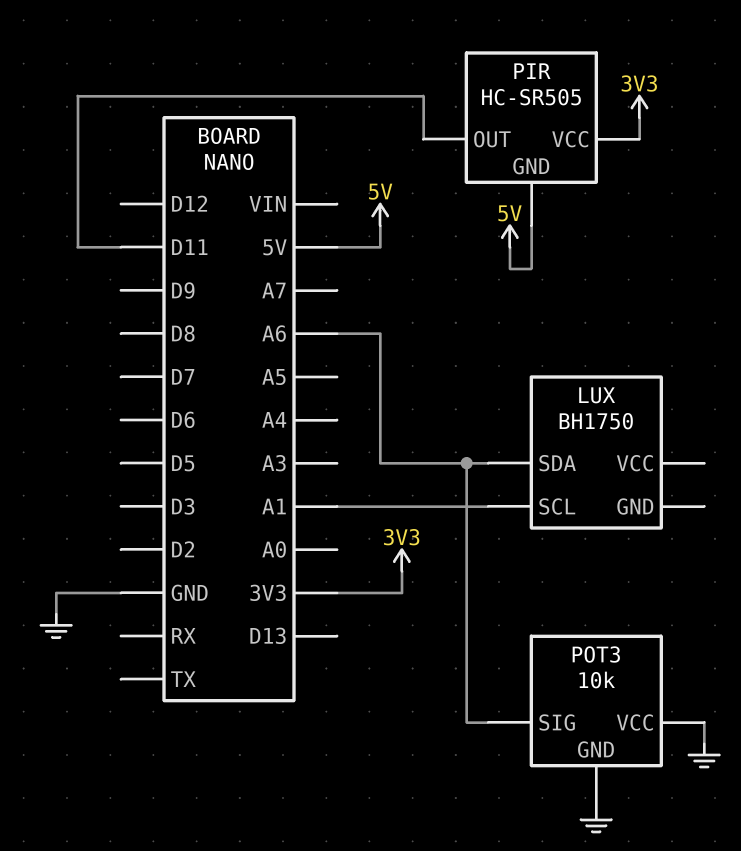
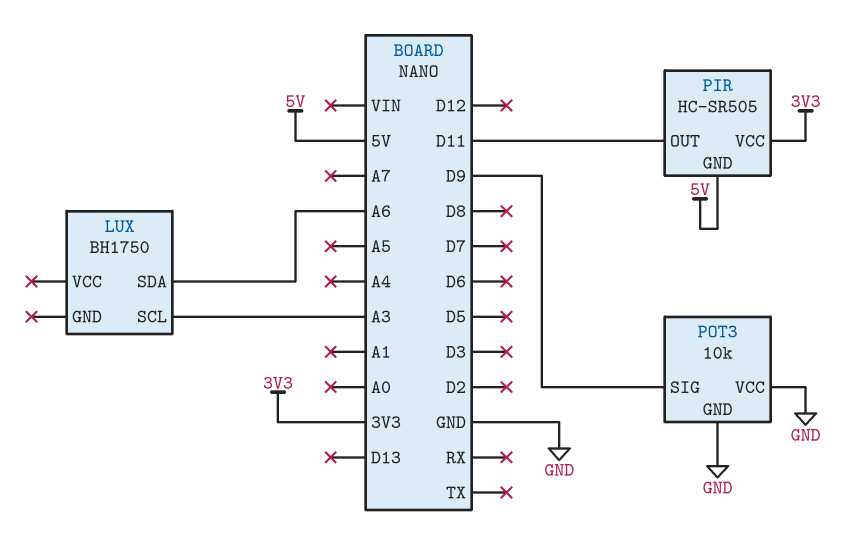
LUX pin SCL: A1 -> A3
POT3 pin SIG: A6 -> D9

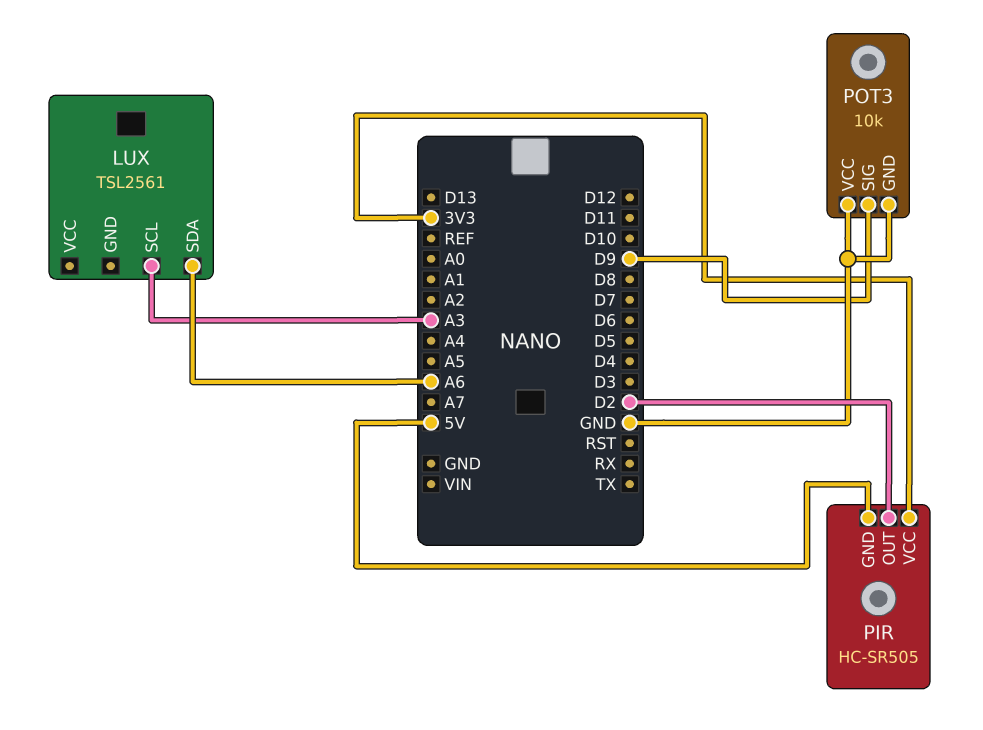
LUX: BH1750 -> TSL2561
PIR pin OUT: D11 -> D2

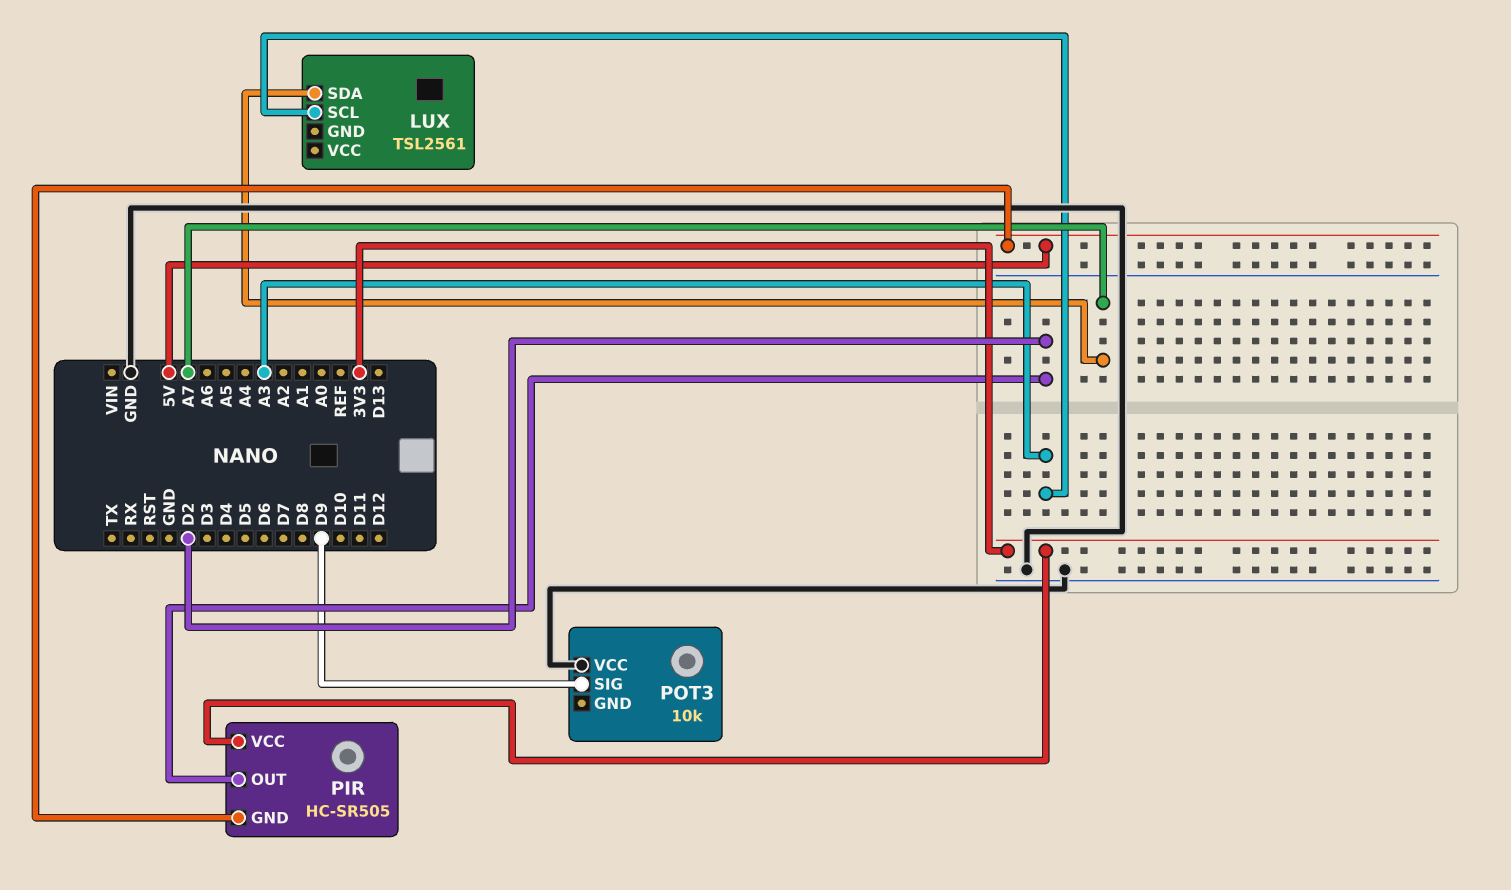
LUX pin SDA: A6 -> A7
POT3 pin GND: GND -> none

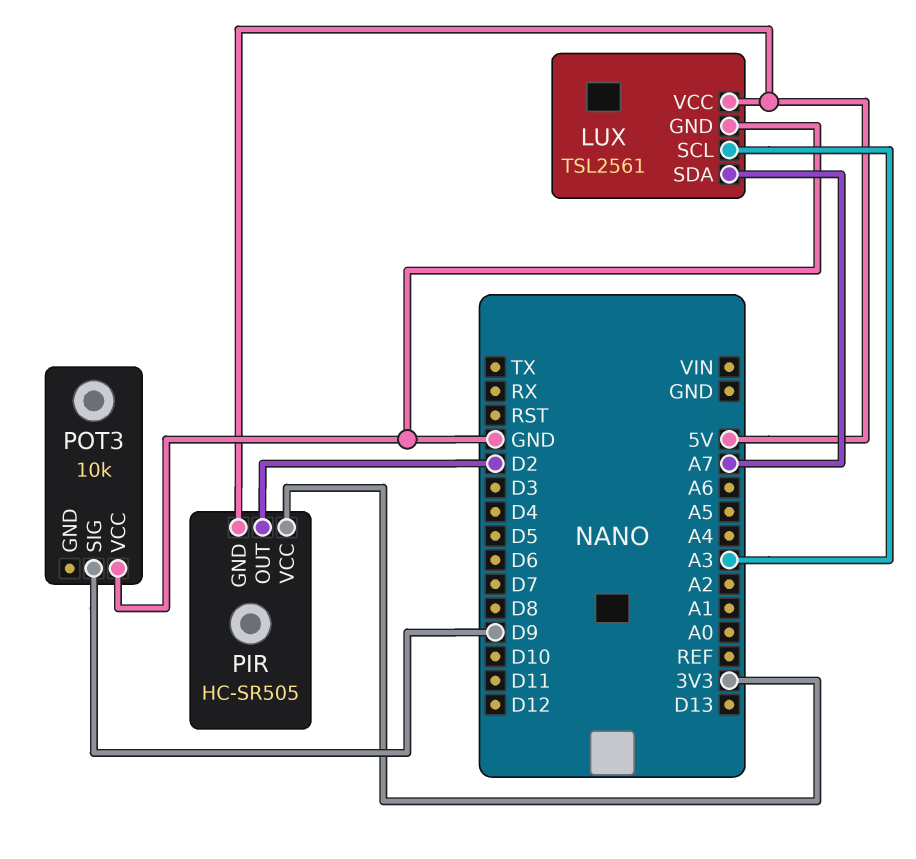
LUX pin GND: none -> GND
LUX pin VCC: none -> 5V

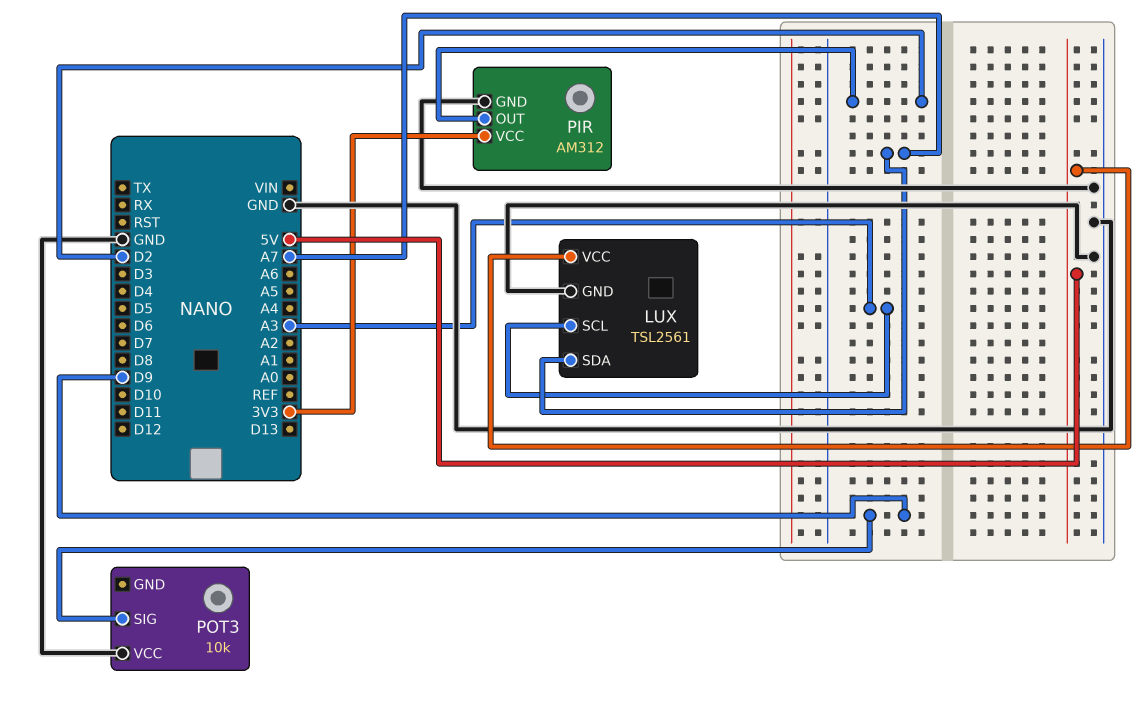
PIR: HC-SR505 -> AM312
PIR pin GND: 5V -> GND

